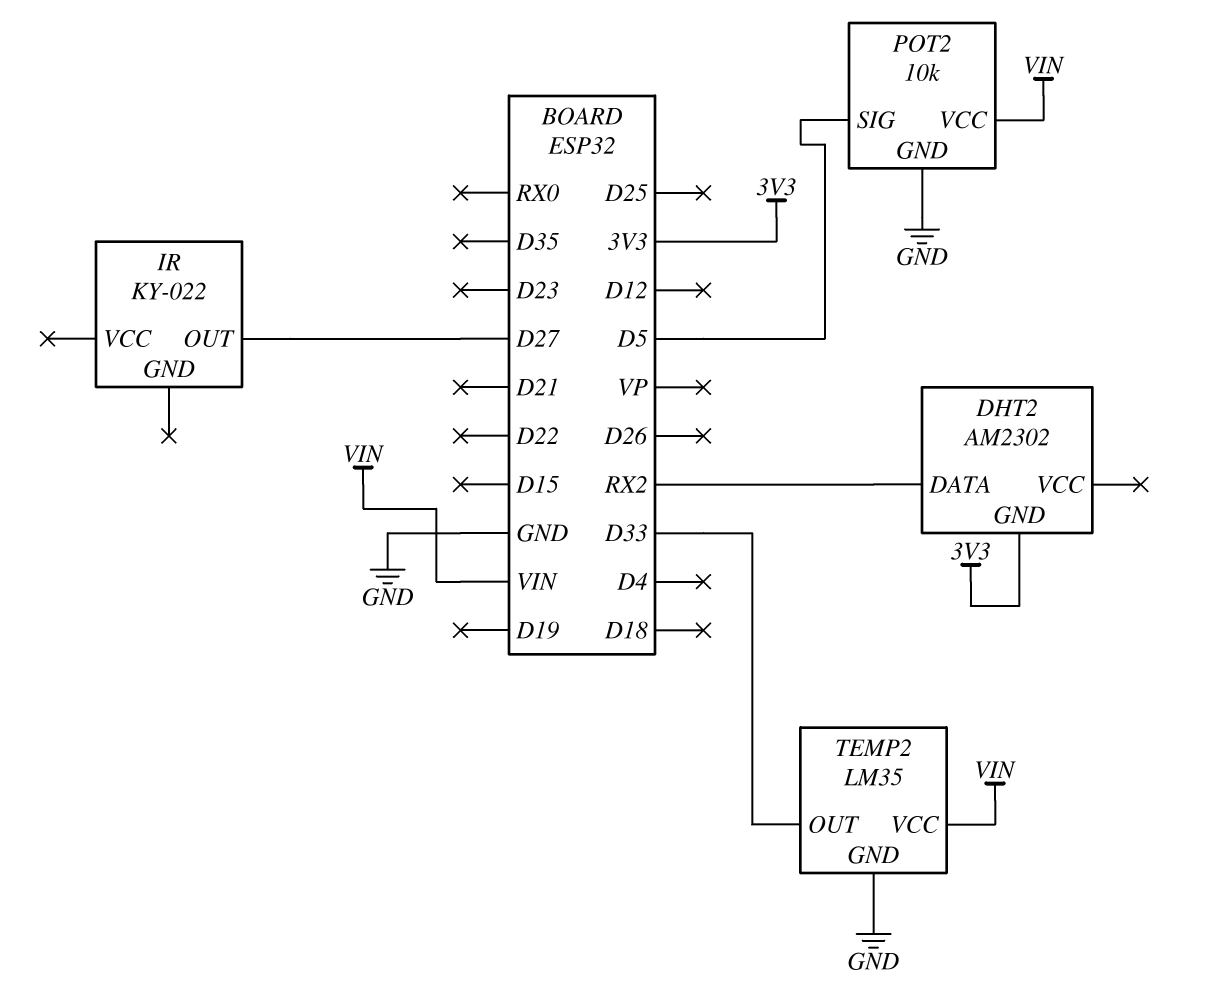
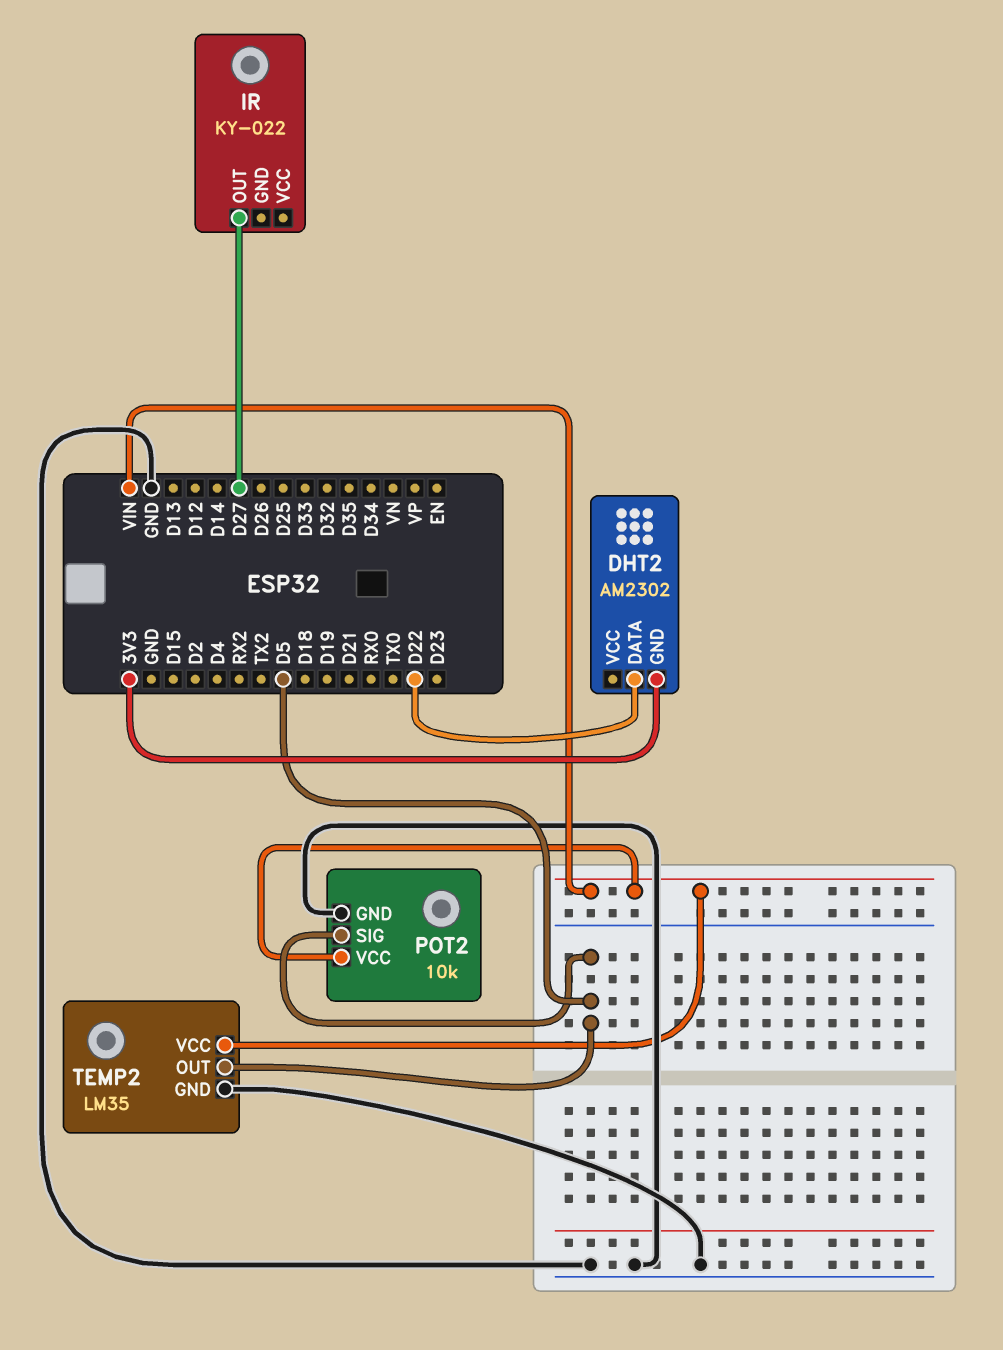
DHT2 pin DATA: RX2 -> D22
TEMP2 pin OUT: D33 -> D5

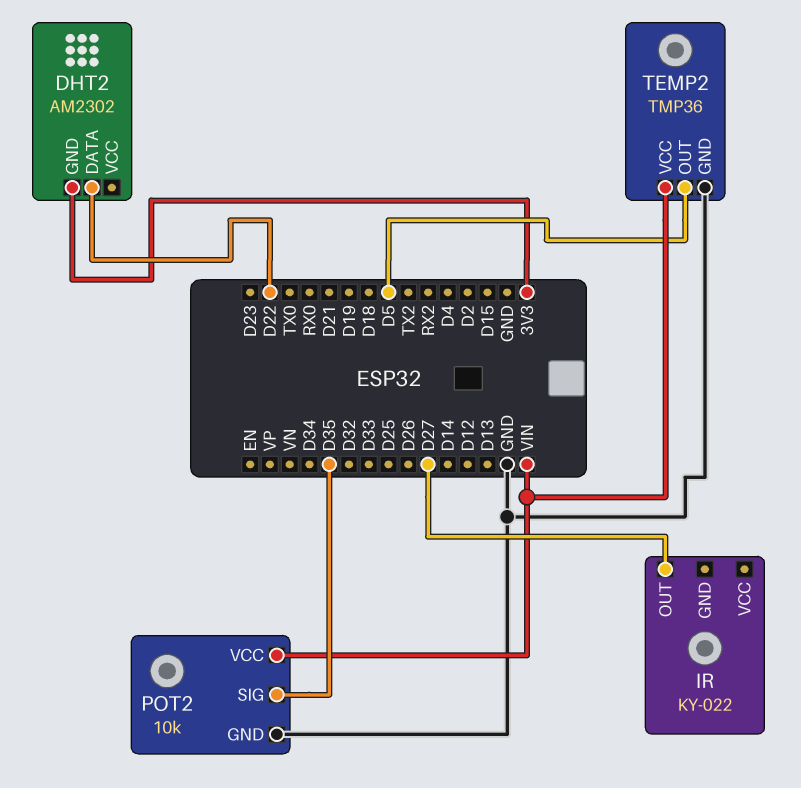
POT2 pin SIG: D5 -> D35
TEMP2: LM35 -> TMP36

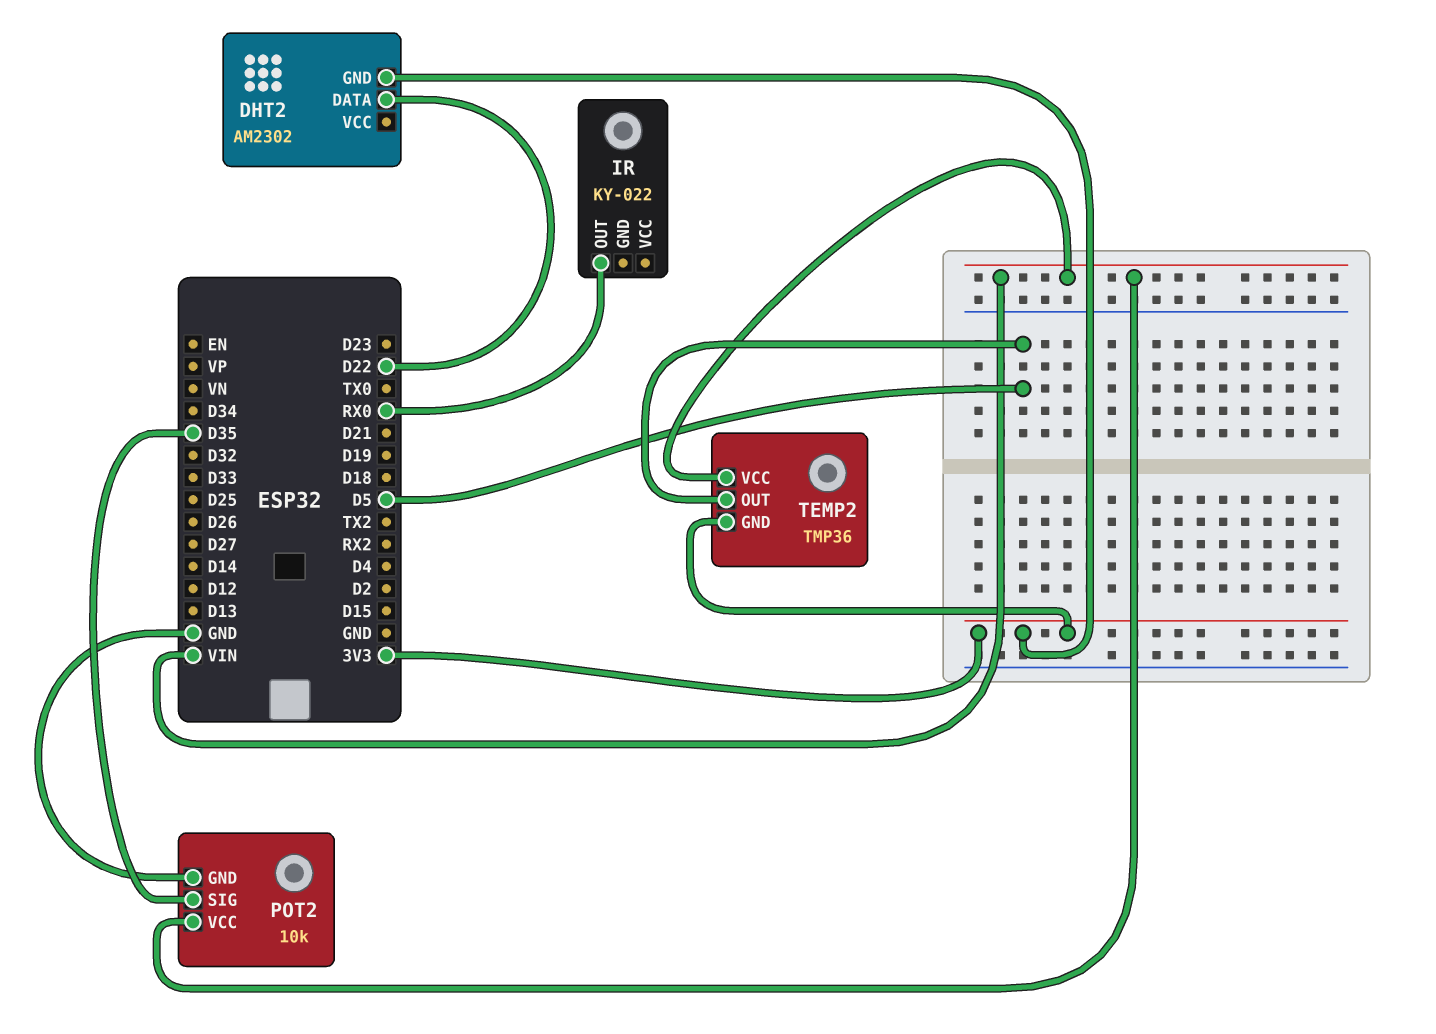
IR pin OUT: D27 -> RX0
TEMP2 pin GND: GND -> 3V3

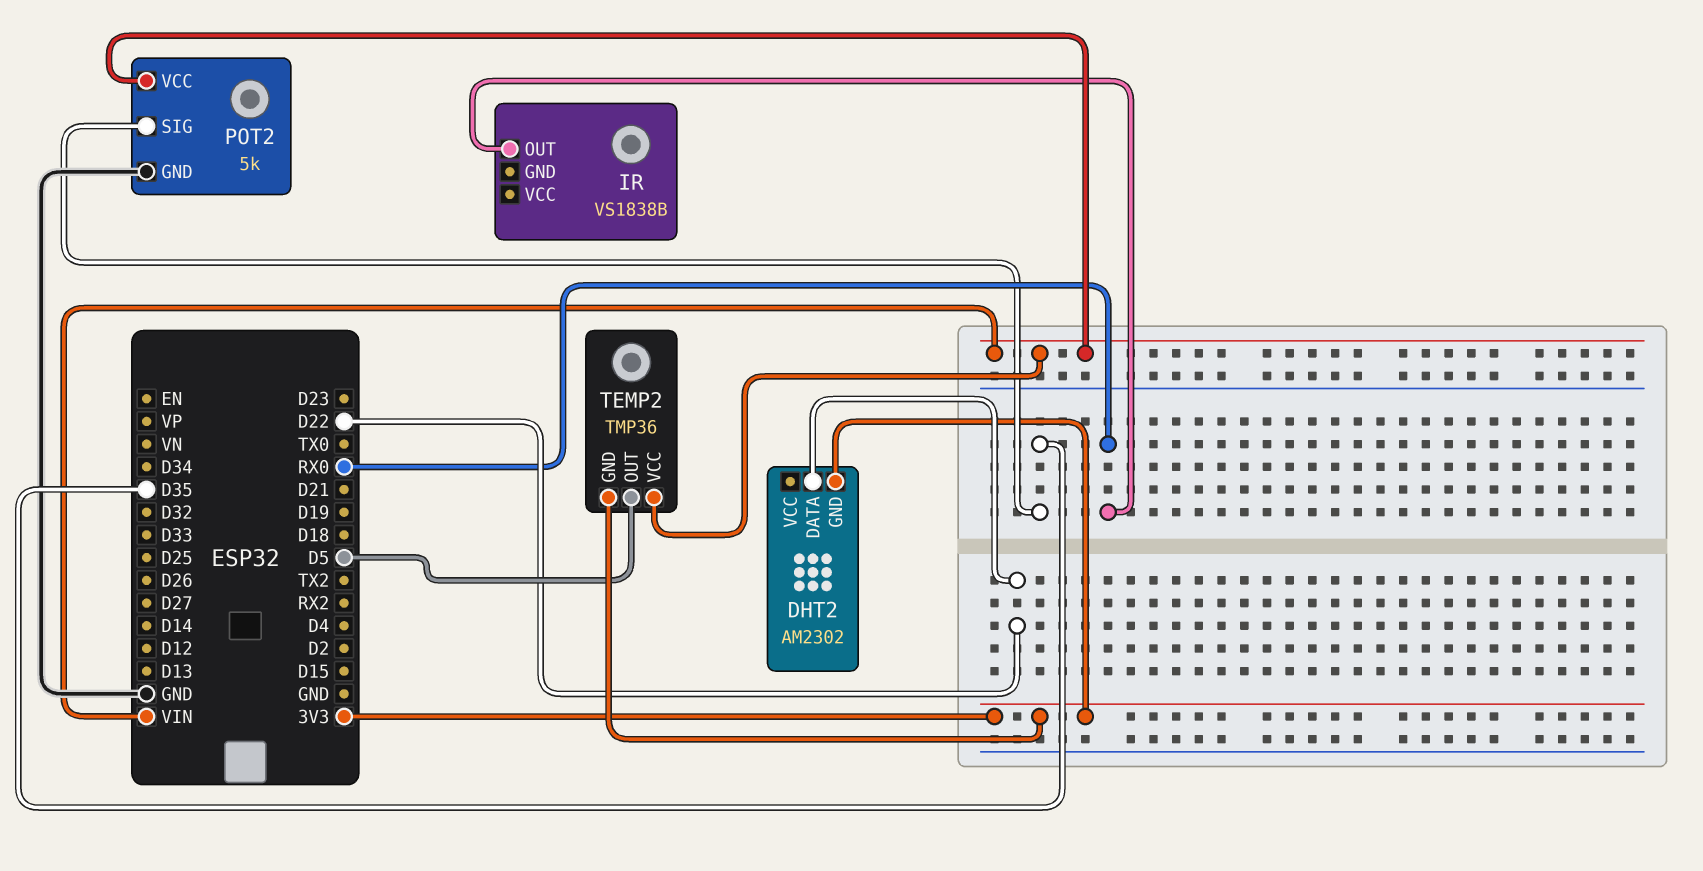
IR: KY-022 -> VS1838B
POT2: 10k -> 5k

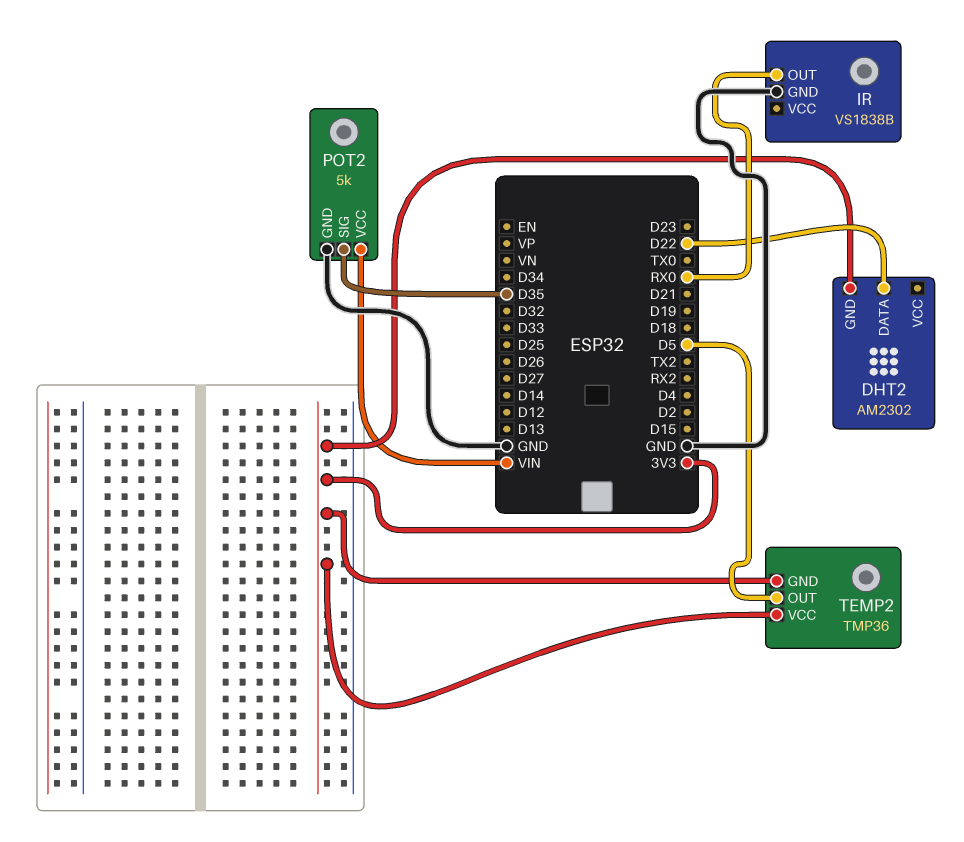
IR pin GND: none -> GND
TEMP2 pin VCC: VIN -> 3V3

